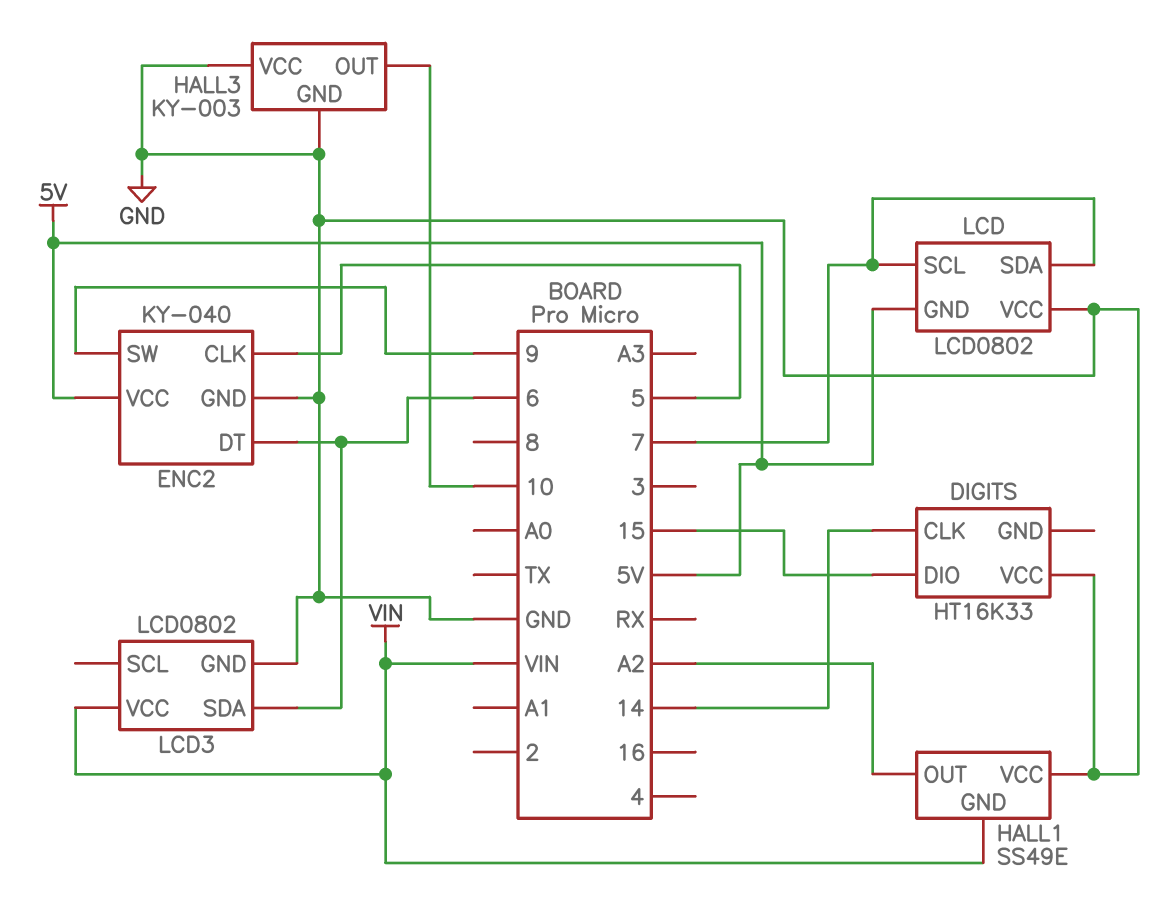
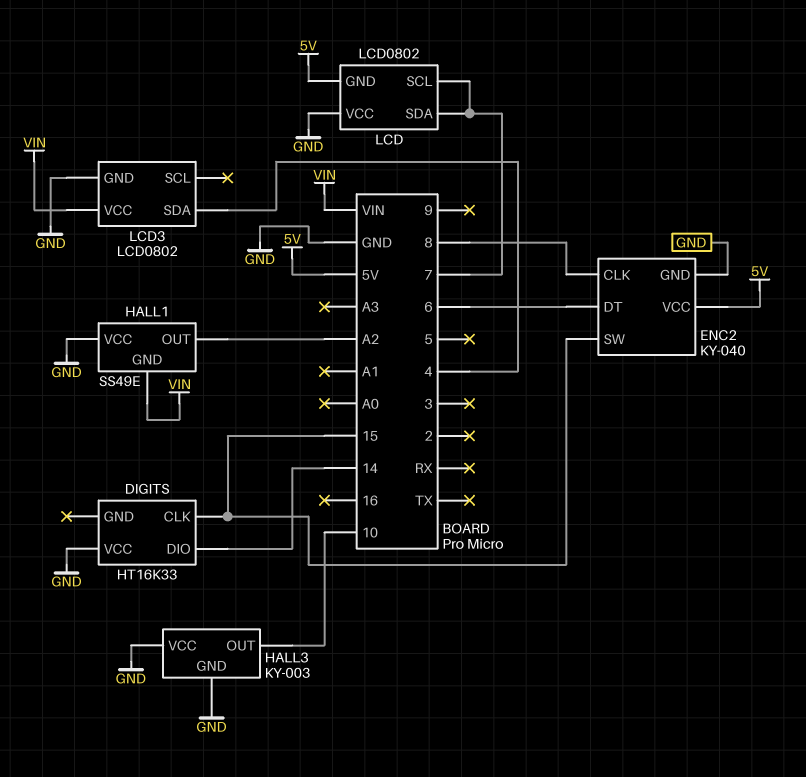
DIGITS pin CLK: 14 -> 15
DIGITS pin DIO: 15 -> 14
ENC2 pin CLK: 5 -> 8
ENC2 pin SW: 9 -> 15
LCD3 pin SDA: 6 -> 4

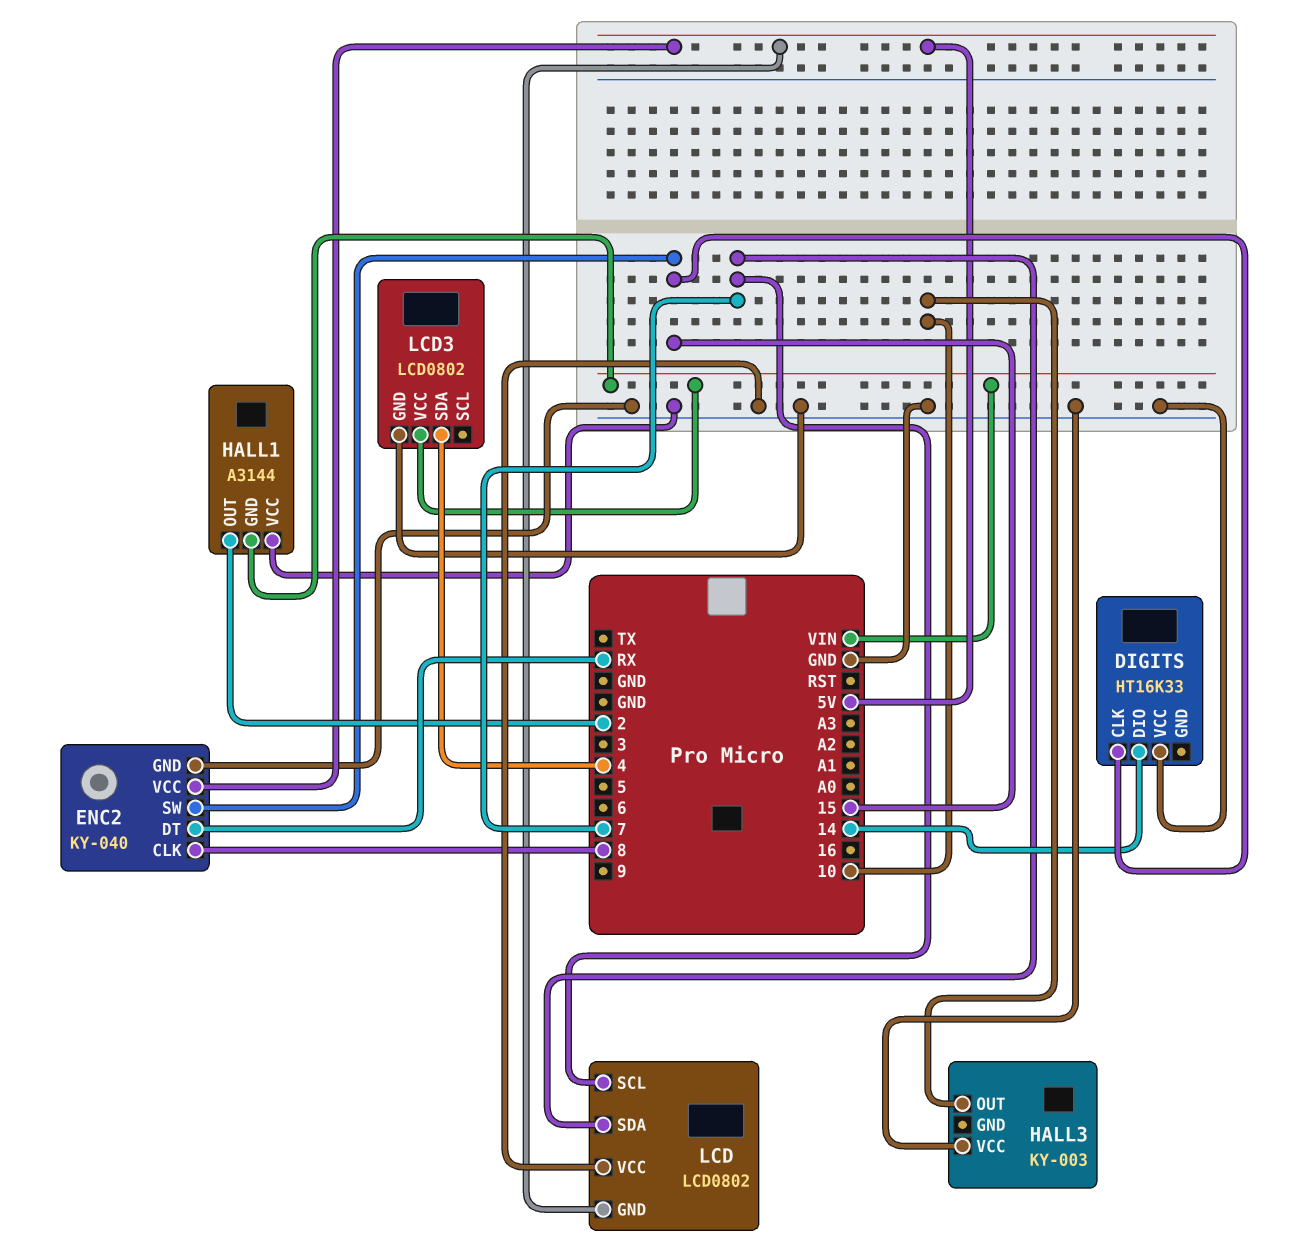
ENC2 pin DT: 6 -> RX
HALL1: SS49E -> A3144
HALL1 pin OUT: A2 -> 2
HALL3 pin GND: GND -> none

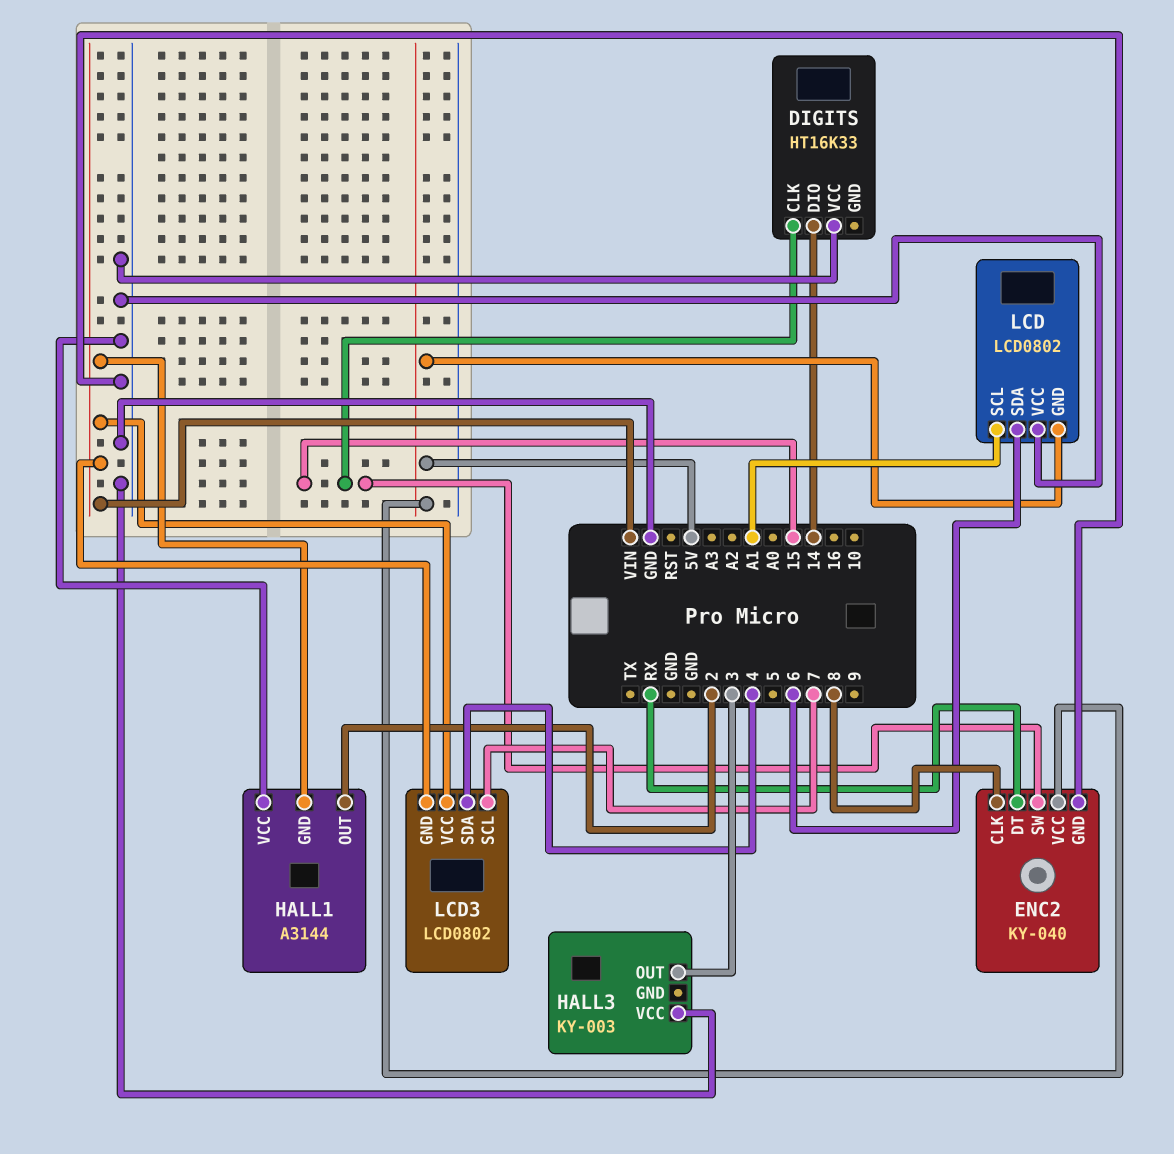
HALL3 pin OUT: 10 -> 3
LCD pin SCL: 7 -> A1
LCD pin SDA: 7 -> 6
LCD3 pin GND: GND -> VIN
LCD3 pin SCL: none -> 7

